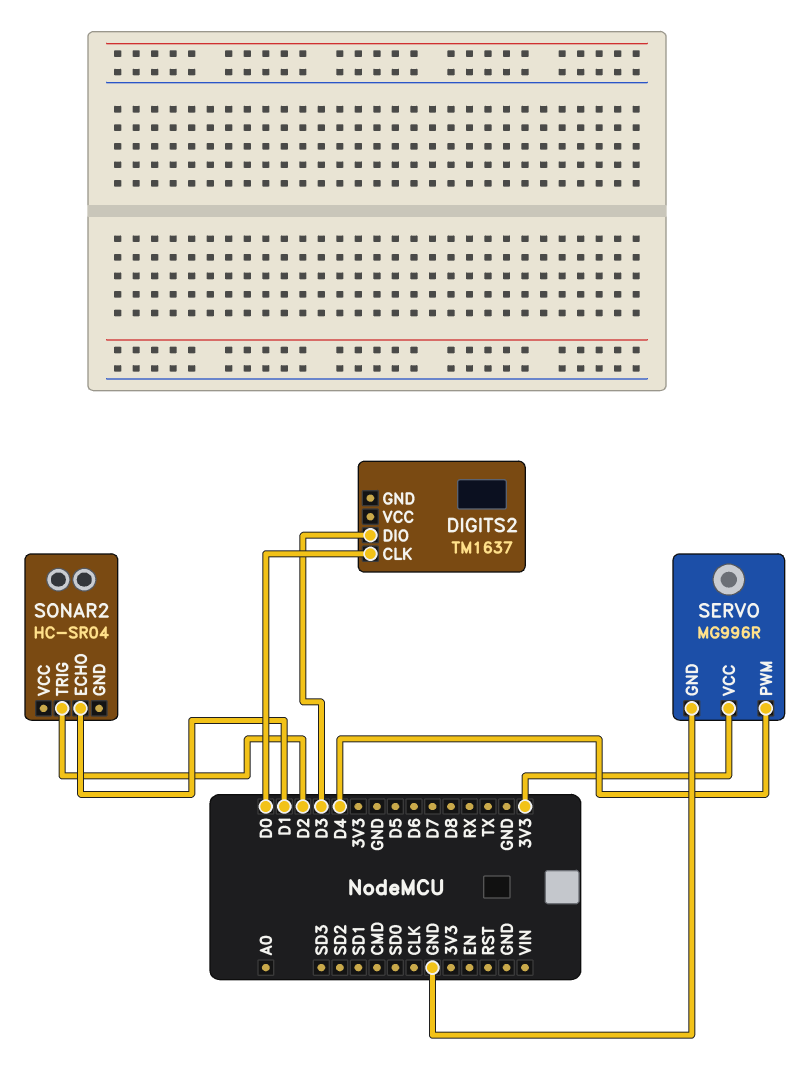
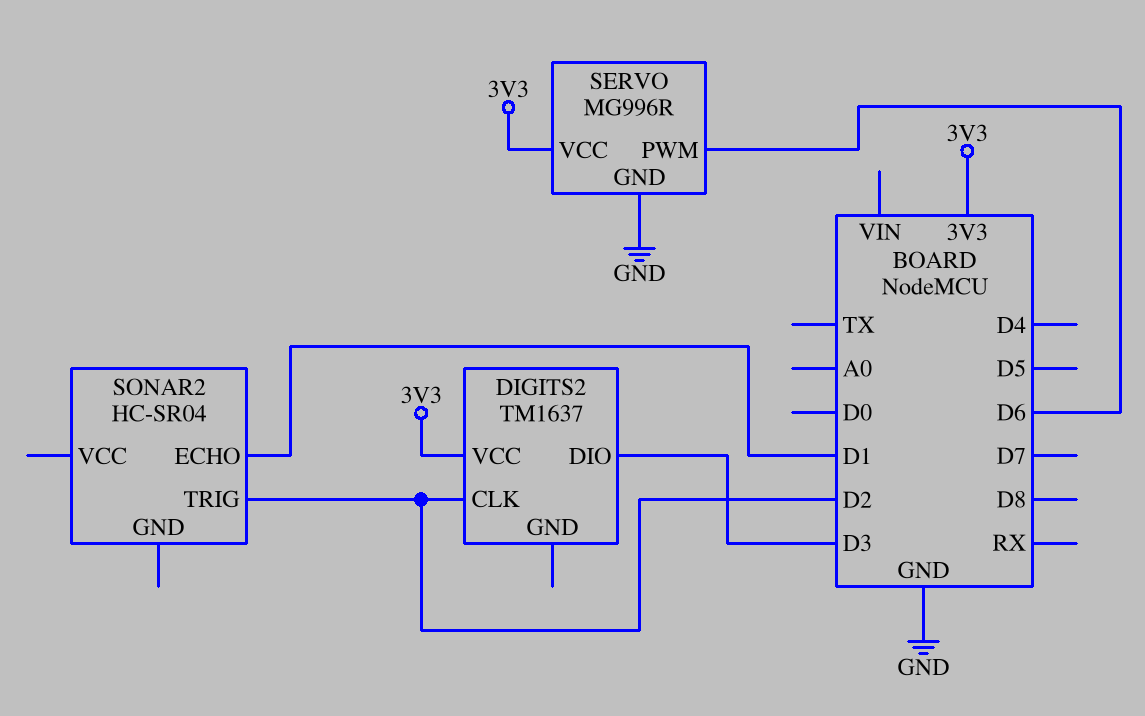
DIGITS2 pin CLK: D0 -> D2
DIGITS2 pin VCC: none -> 3V3
SERVO pin PWM: D4 -> D6

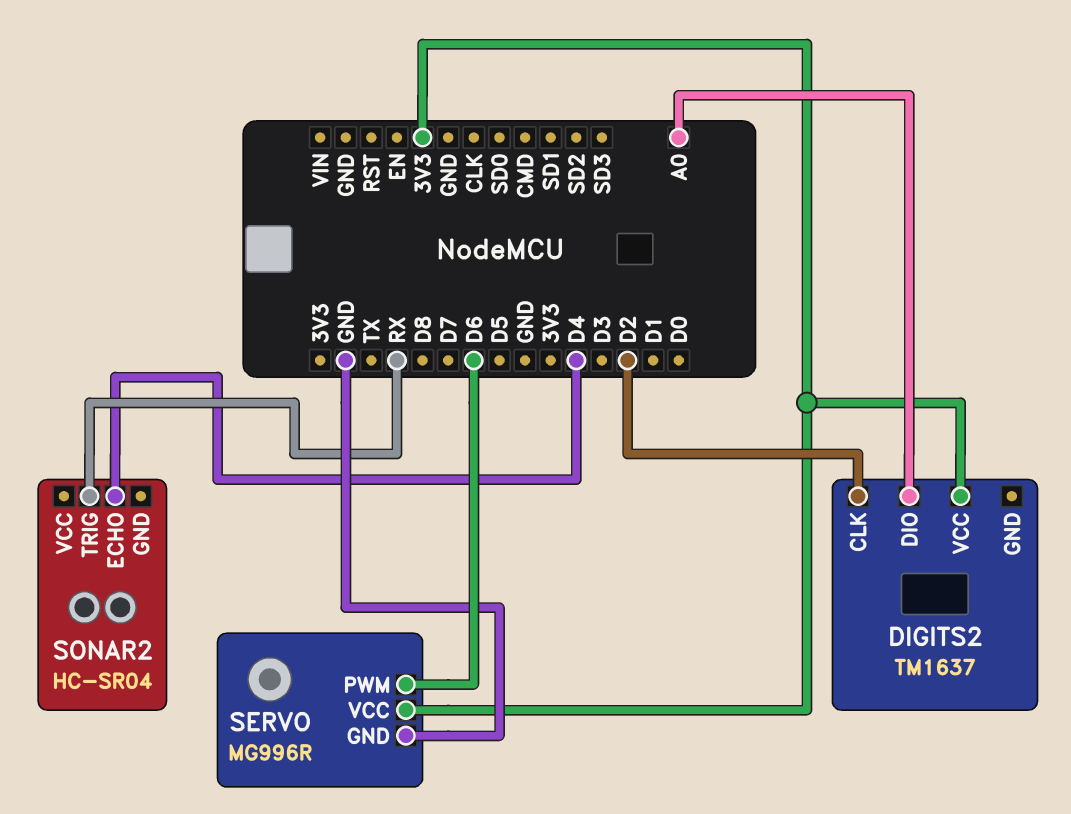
DIGITS2 pin DIO: D3 -> A0
SONAR2 pin ECHO: D1 -> D4
SONAR2 pin TRIG: D2 -> RX

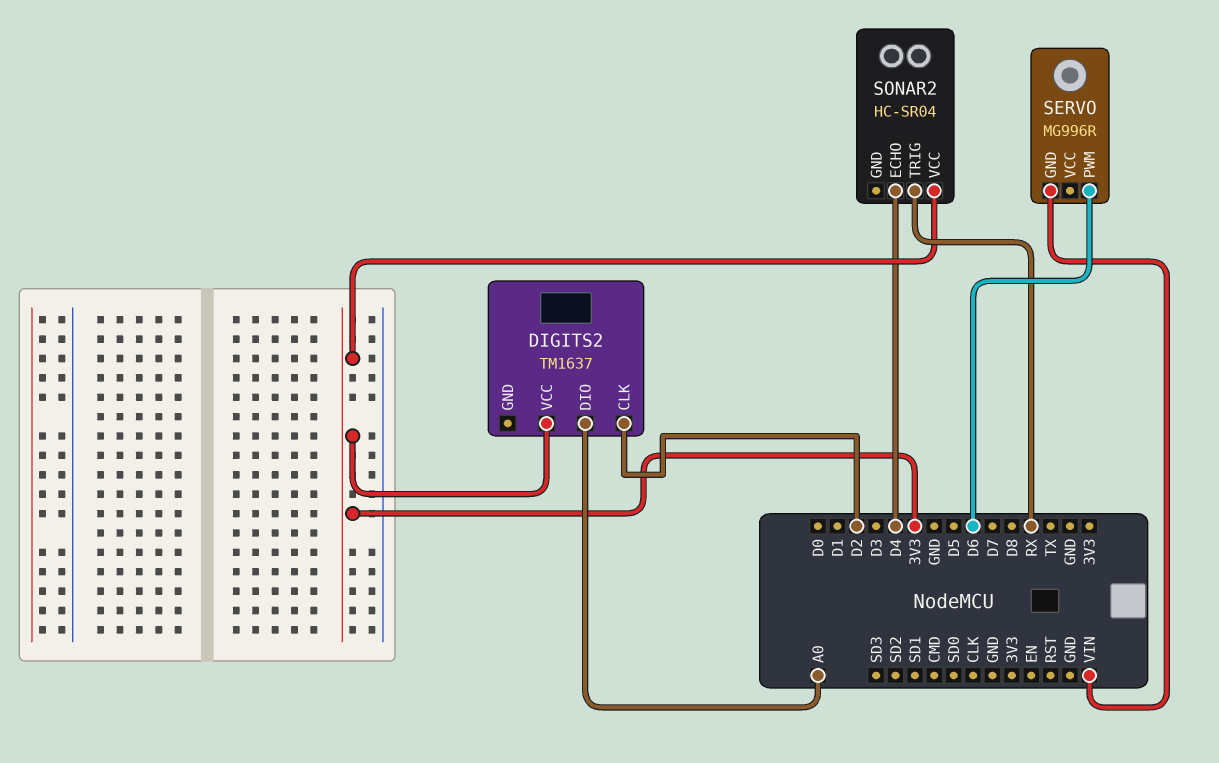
SERVO pin GND: GND -> VIN
SERVO pin VCC: 3V3 -> none
SONAR2 pin VCC: none -> 3V3

